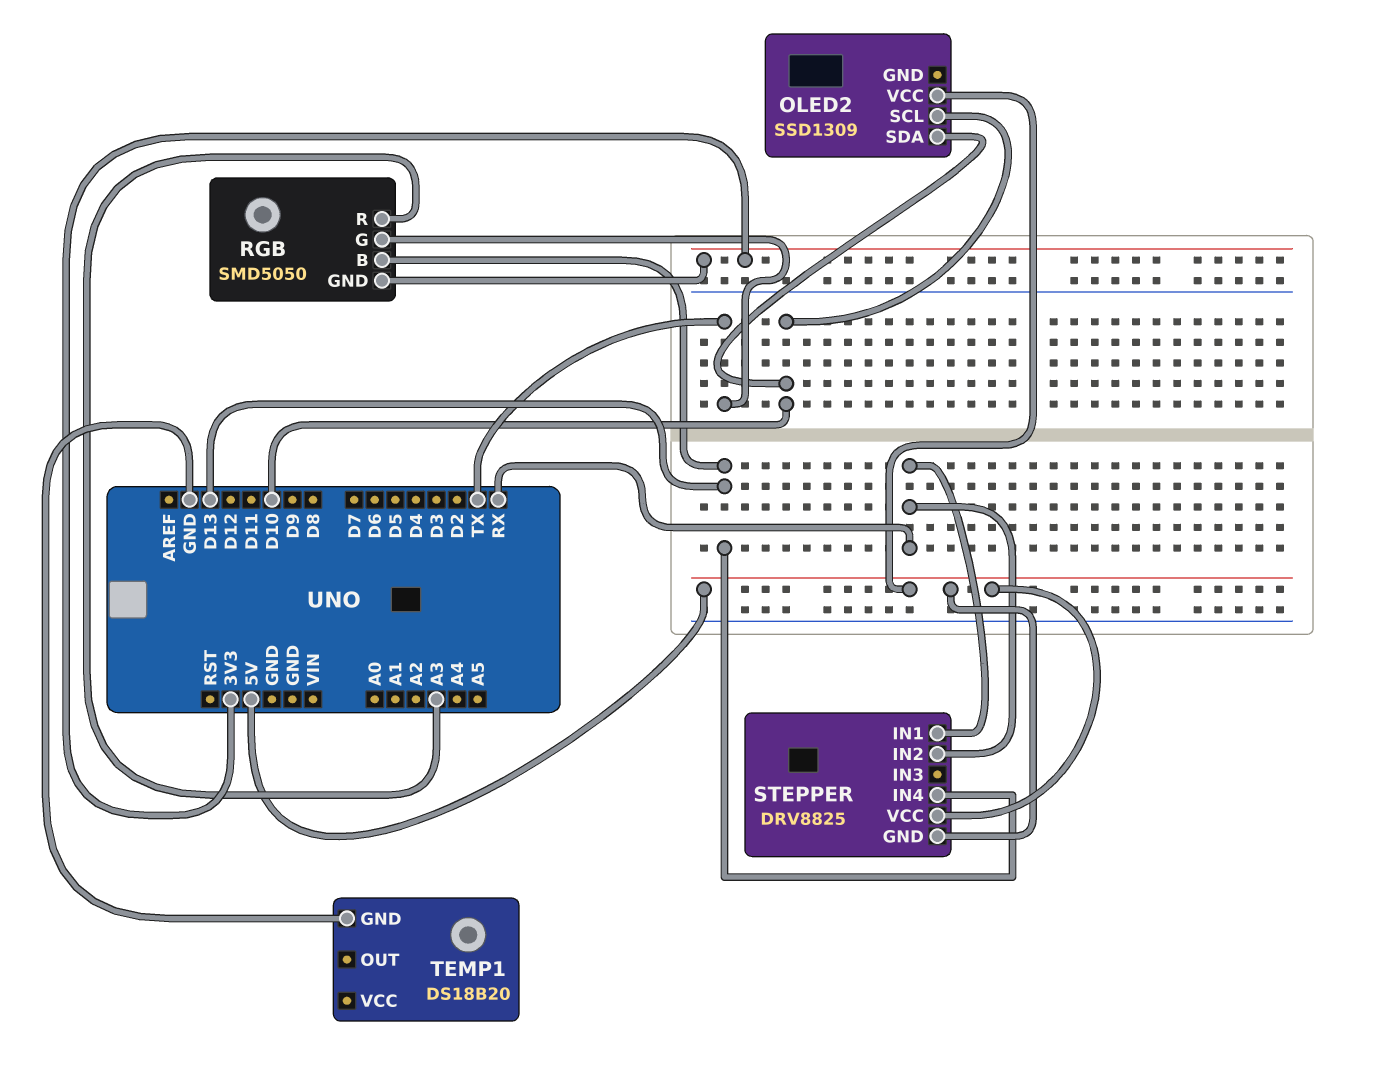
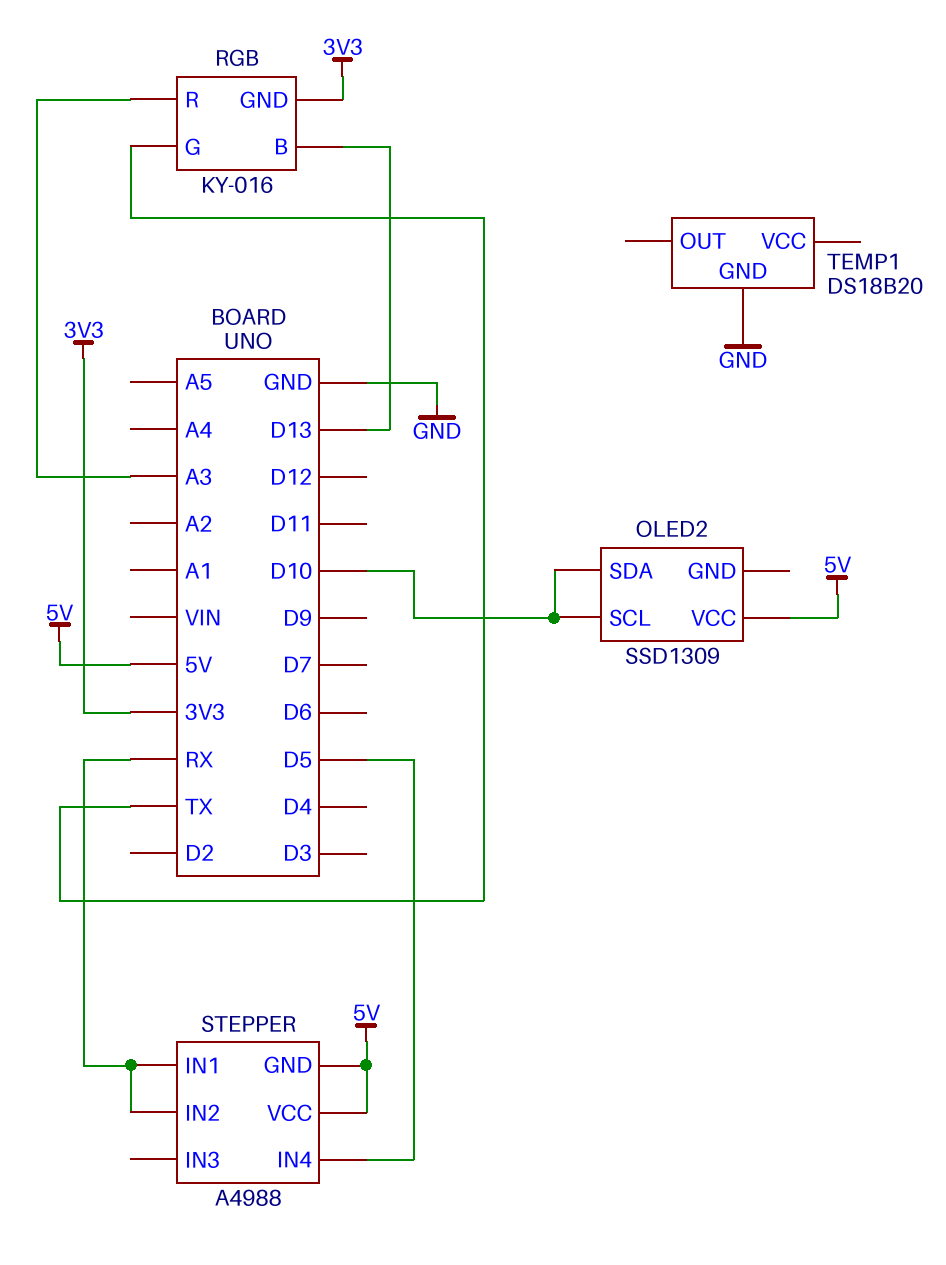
RGB: SMD5050 -> KY-016
STEPPER: DRV8825 -> A4988
STEPPER pin IN4: D13 -> D5

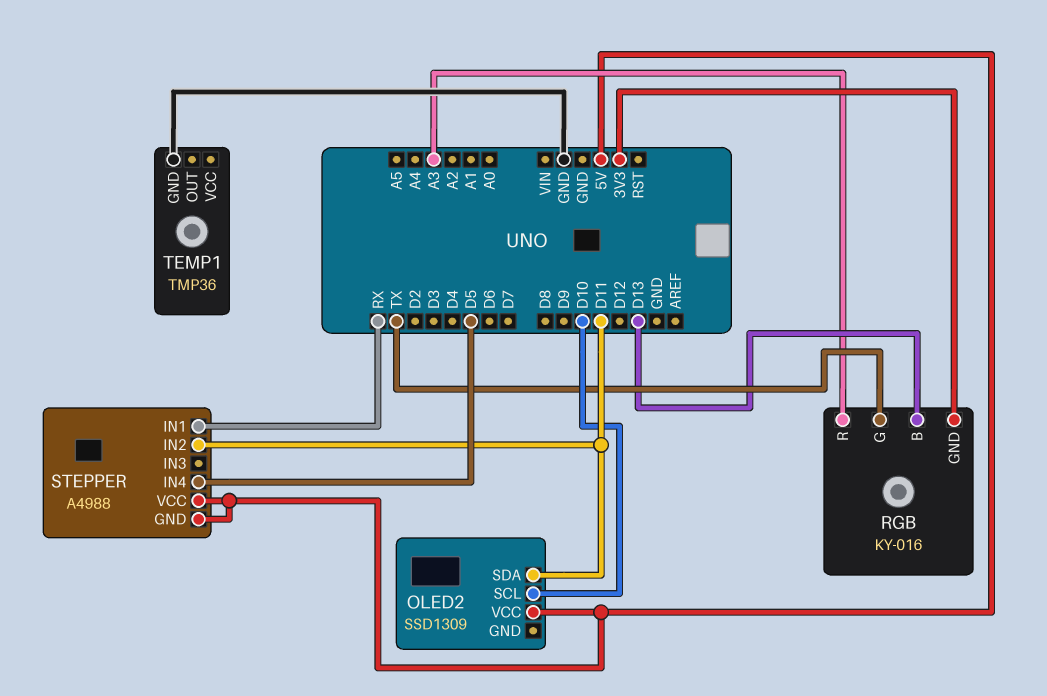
OLED2 pin SDA: D10 -> D11
STEPPER pin IN2: RX -> D11
TEMP1: DS18B20 -> TMP36

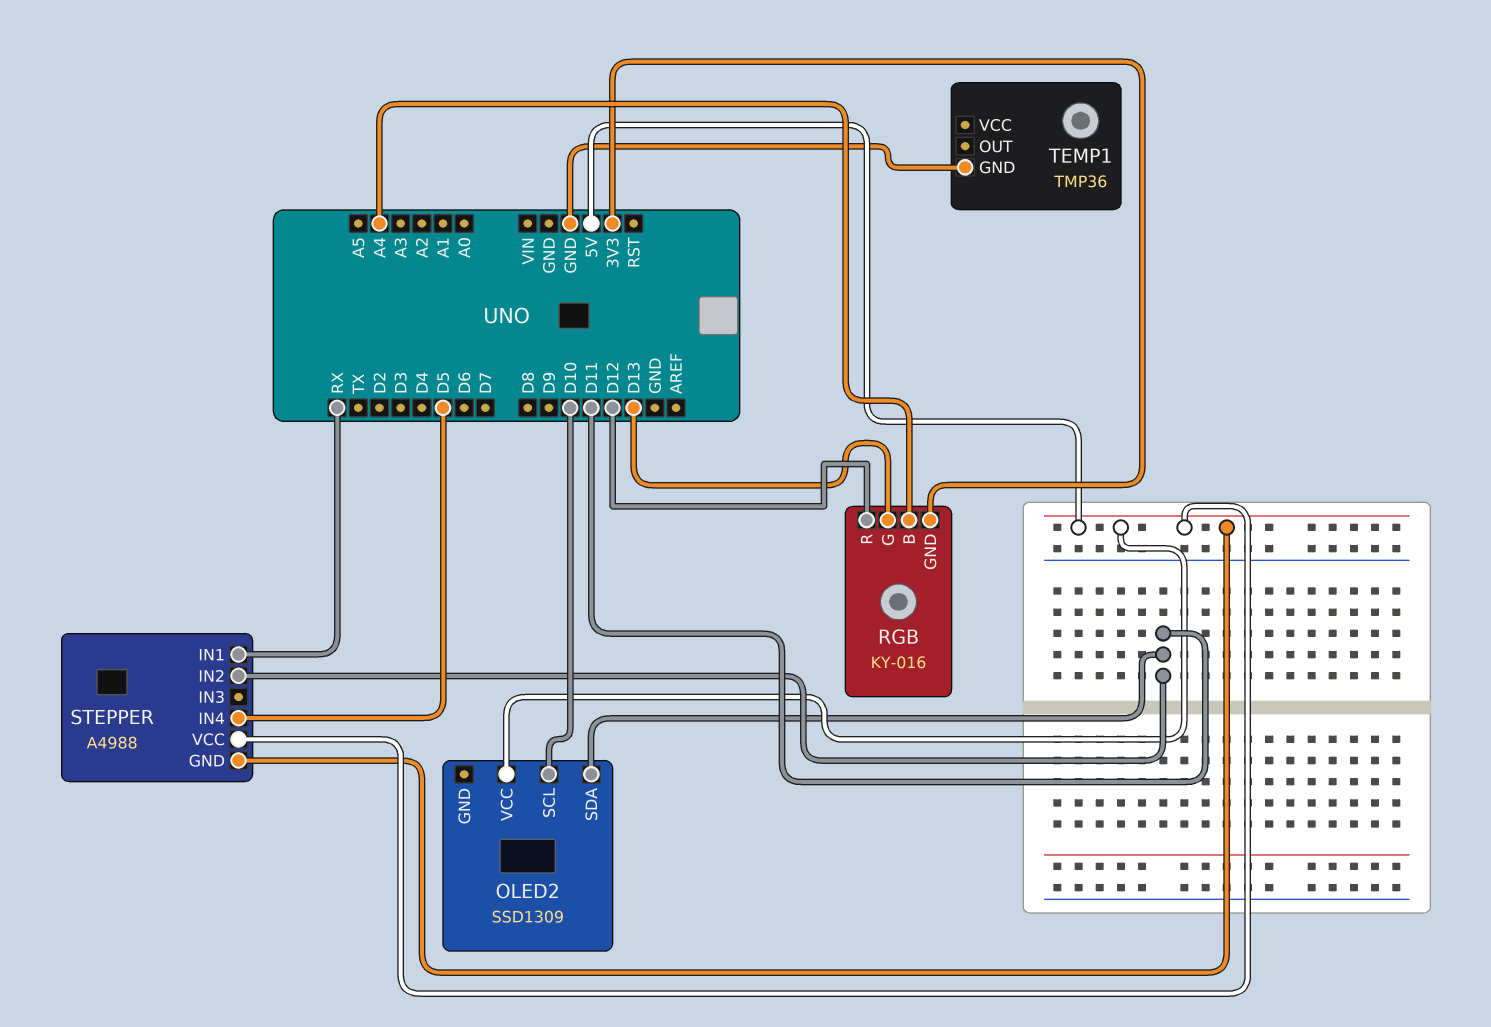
RGB pin B: D13 -> A4
RGB pin G: TX -> D13
RGB pin R: A3 -> D12

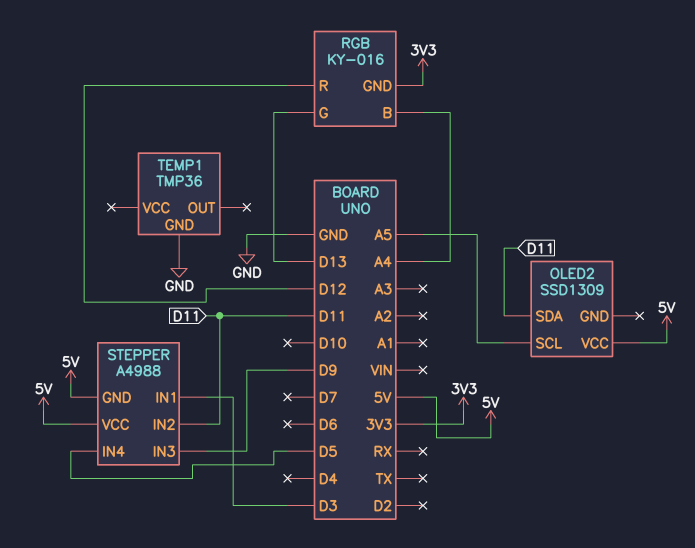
OLED2 pin SCL: D10 -> A5
STEPPER pin IN1: RX -> D3
STEPPER pin IN3: none -> D9

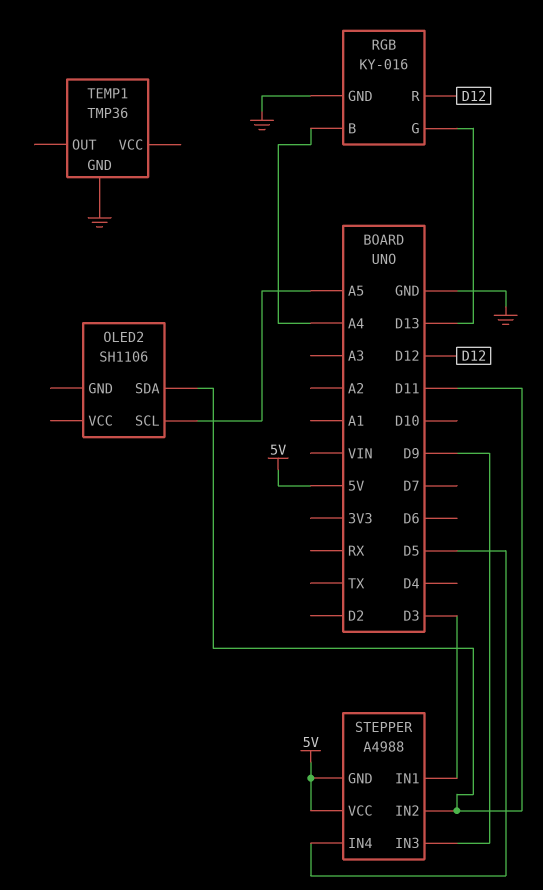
OLED2: SSD1309 -> SH1106
OLED2 pin VCC: 5V -> none
RGB pin GND: 3V3 -> GND

